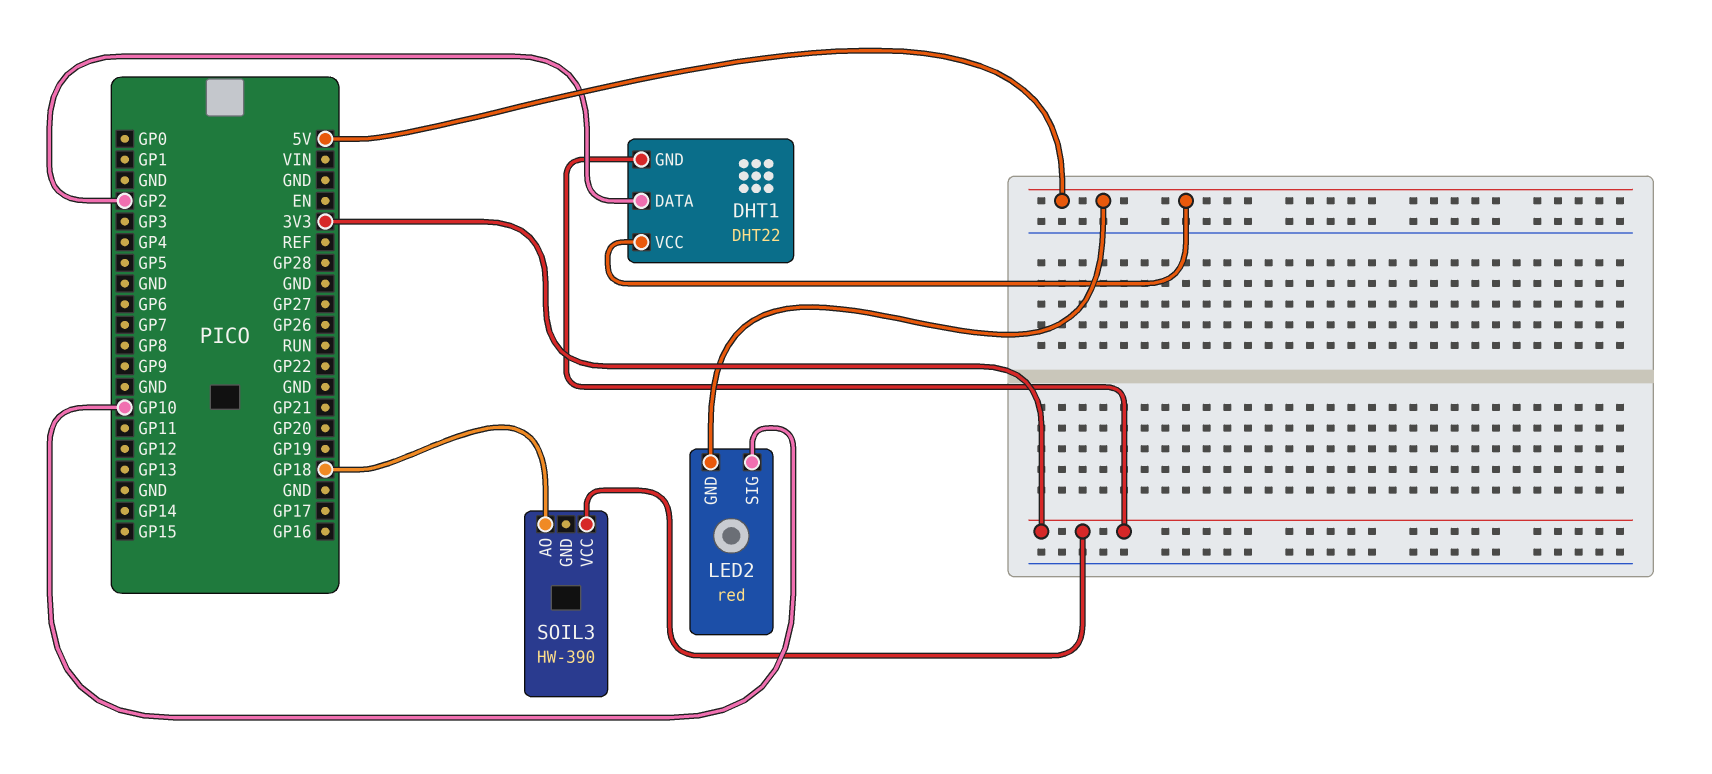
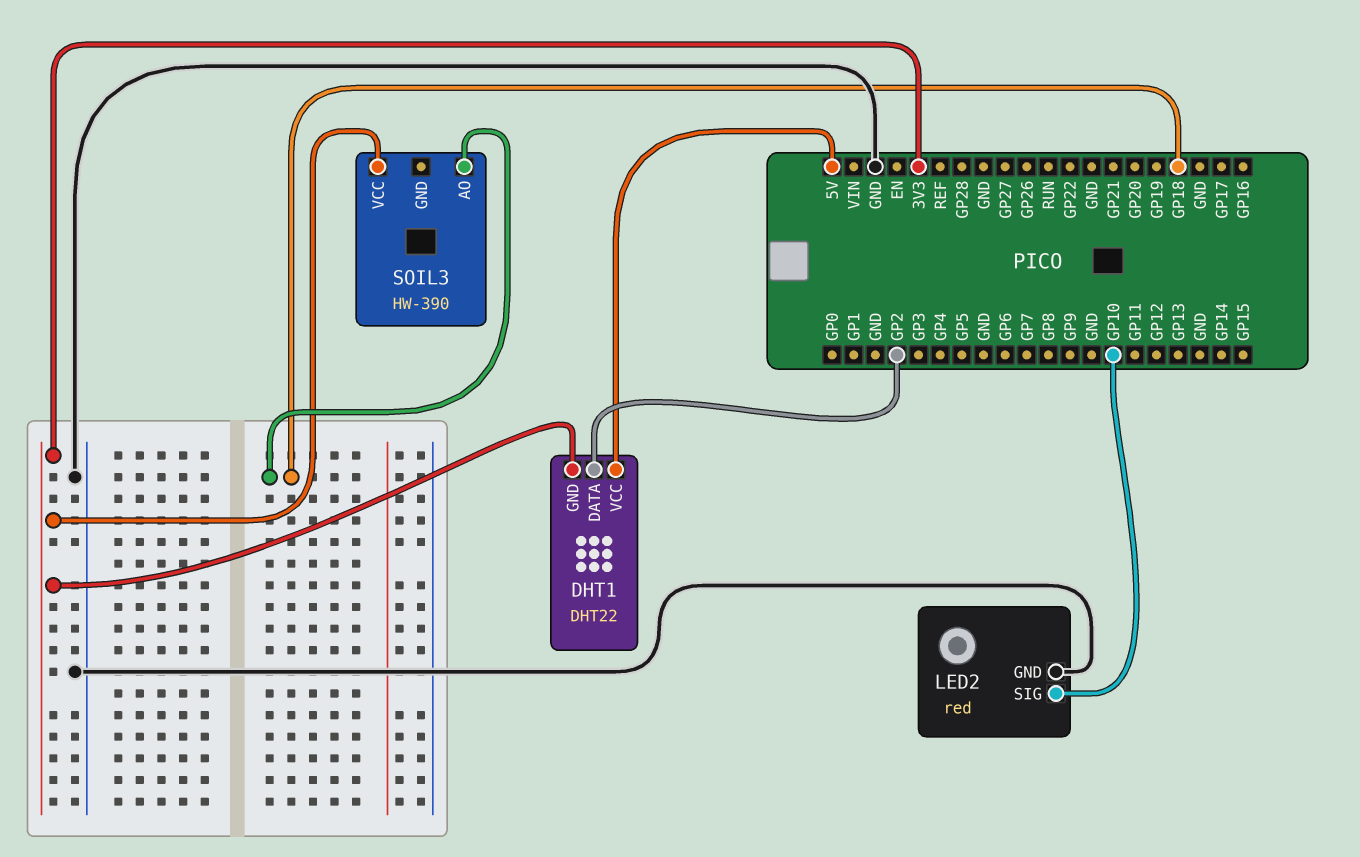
LED2 pin GND: 5V -> GND

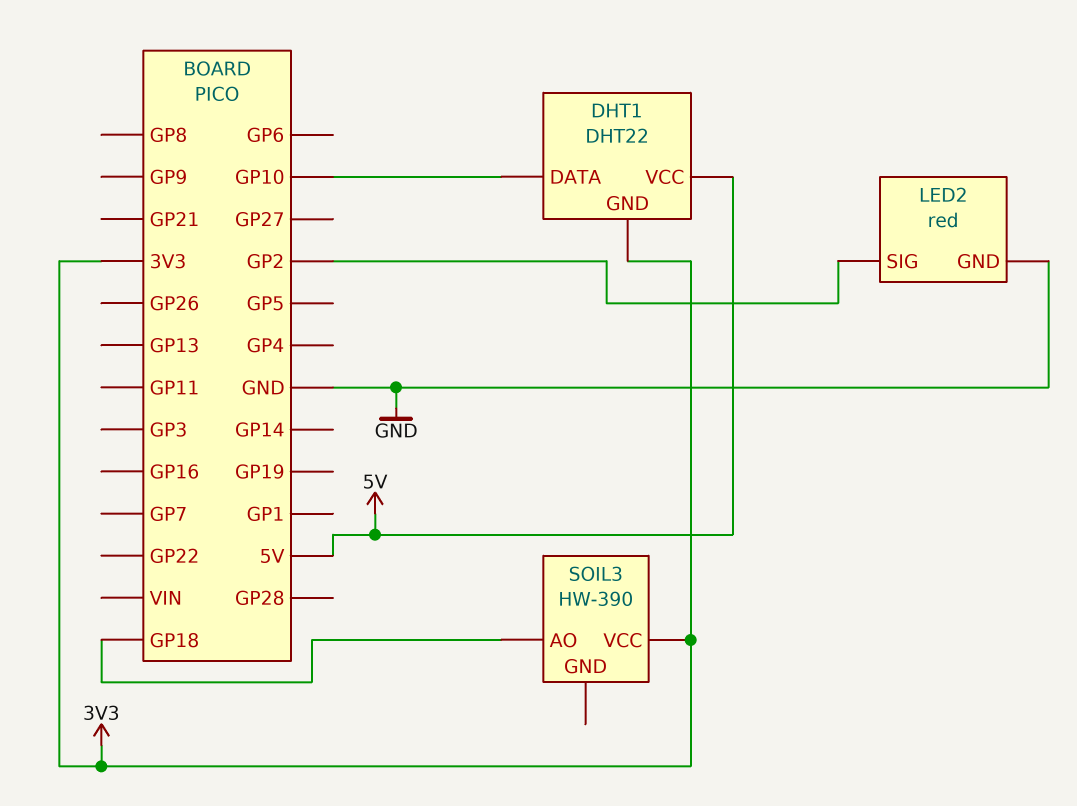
DHT1 pin DATA: GP2 -> GP10
LED2 pin SIG: GP10 -> GP2

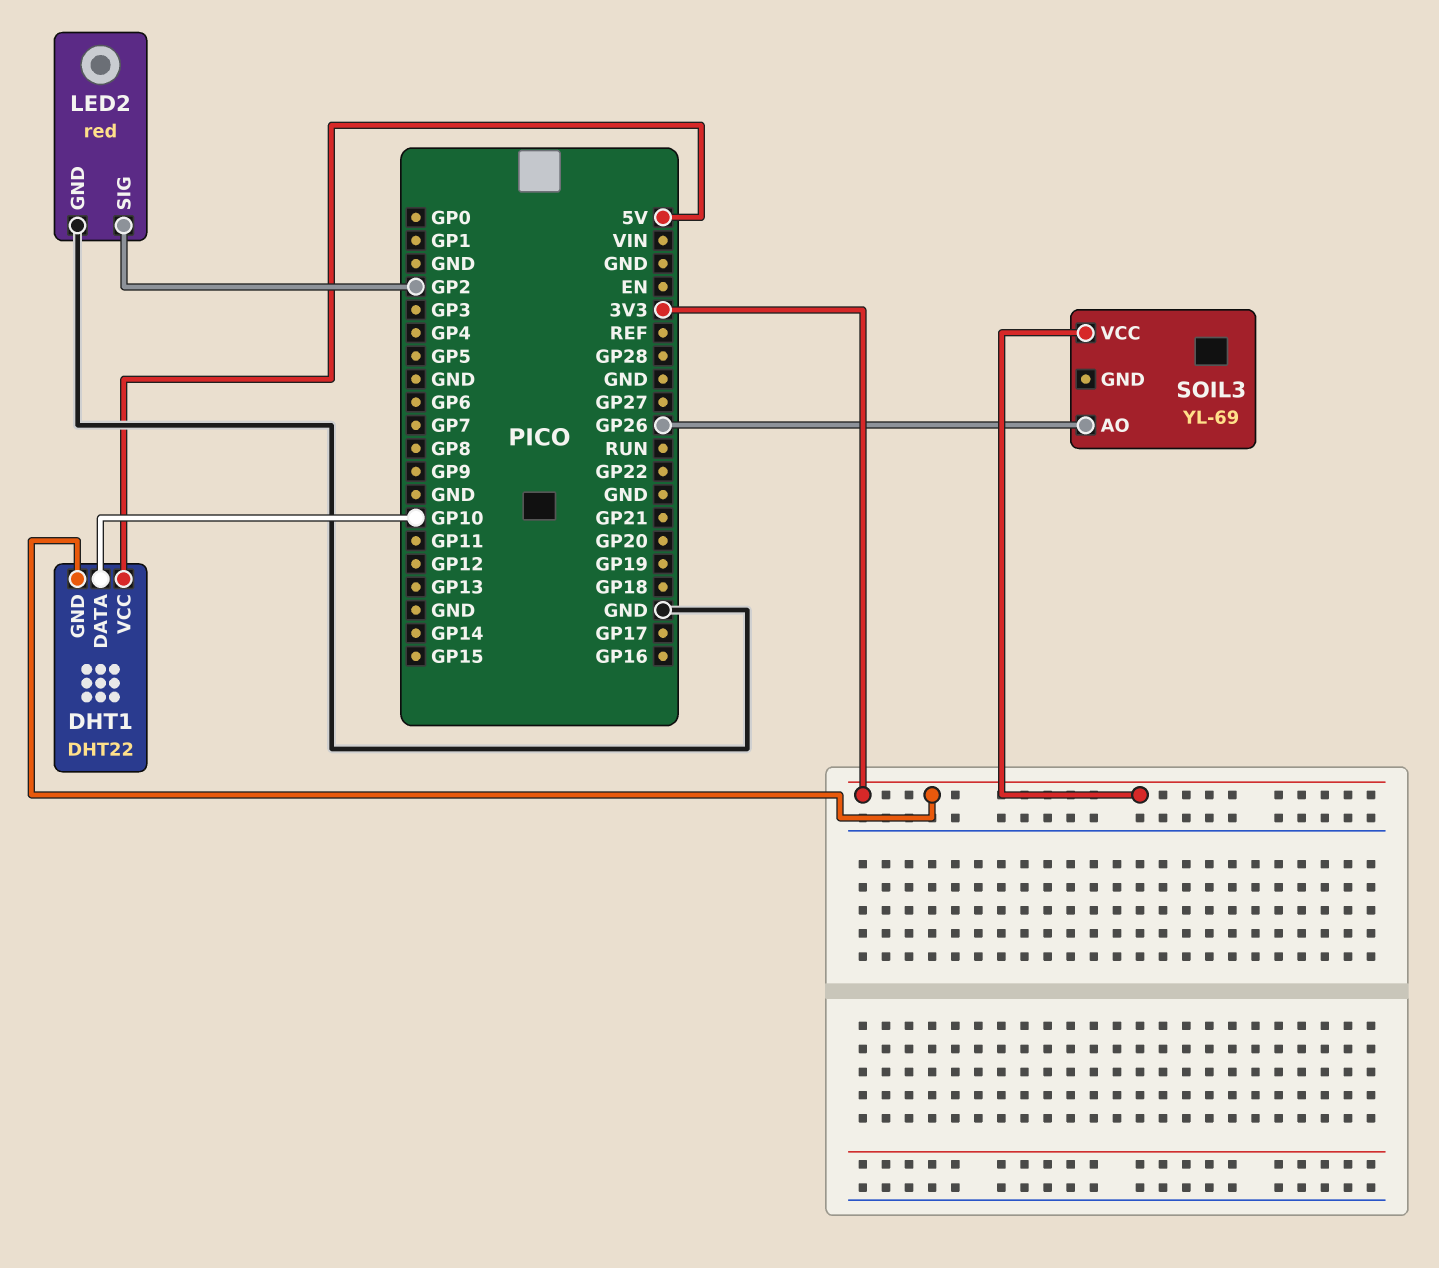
SOIL3: HW-390 -> YL-69
SOIL3 pin AO: GP18 -> GP26

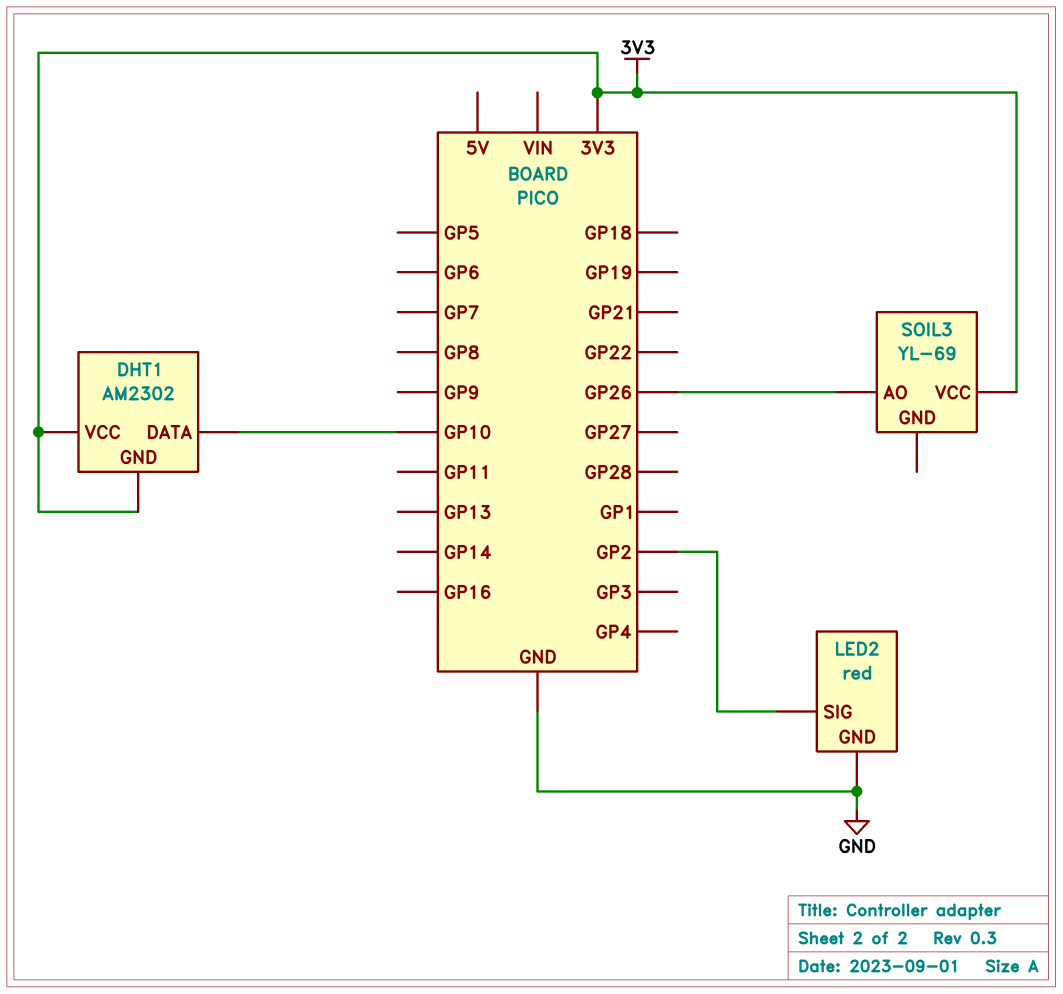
DHT1: DHT22 -> AM2302
DHT1 pin VCC: 5V -> 3V3

